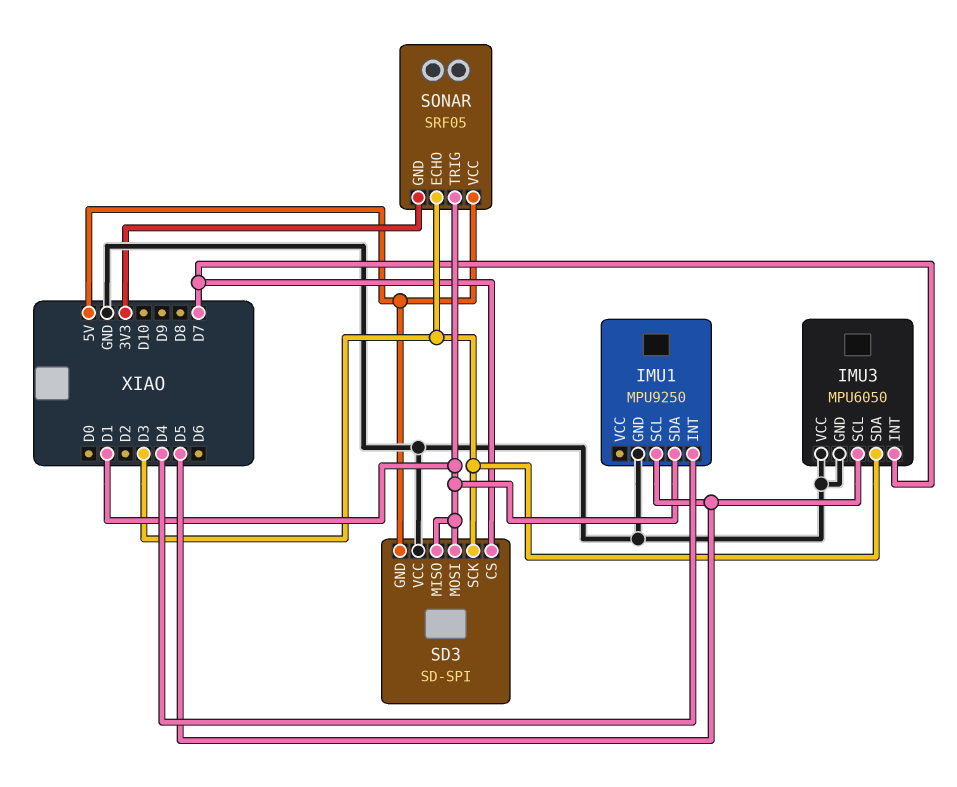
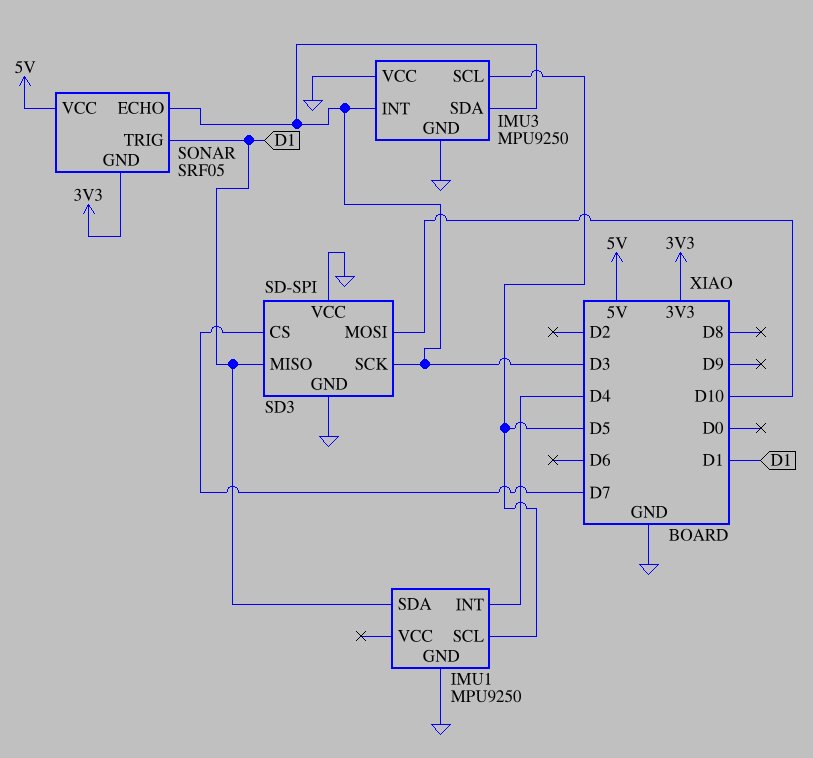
IMU3: MPU6050 -> MPU9250
IMU3 pin INT: D7 -> D3
SD3 pin GND: 5V -> GND
SD3 pin MOSI: D1 -> D10

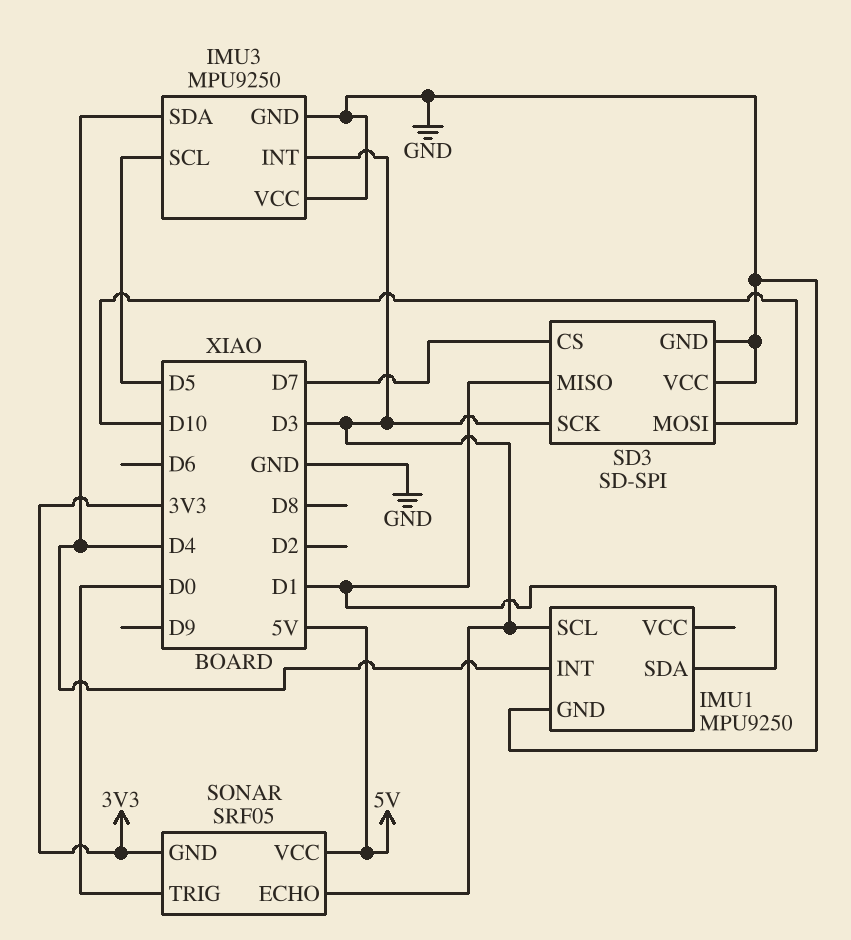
IMU1 pin SCL: D5 -> D3
IMU3 pin SDA: D3 -> D4
SONAR pin TRIG: D1 -> D0

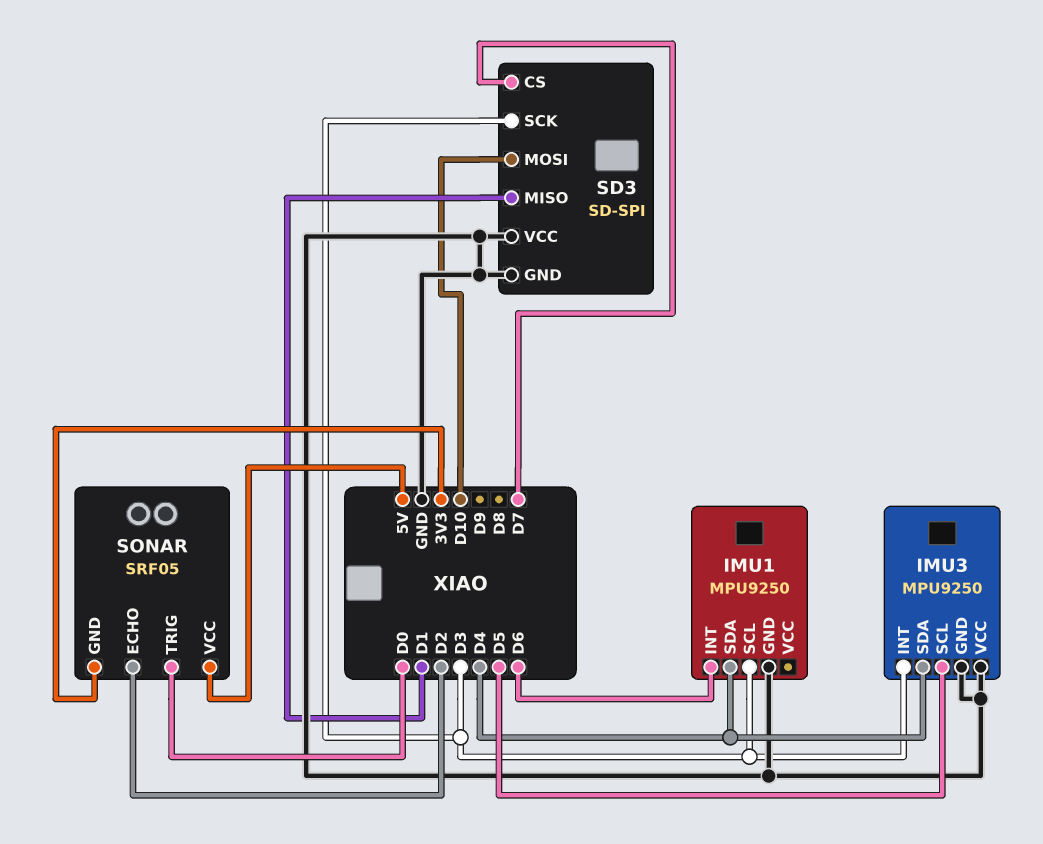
IMU1 pin INT: D4 -> D6
IMU1 pin SDA: D1 -> D4
SONAR pin ECHO: D3 -> D2

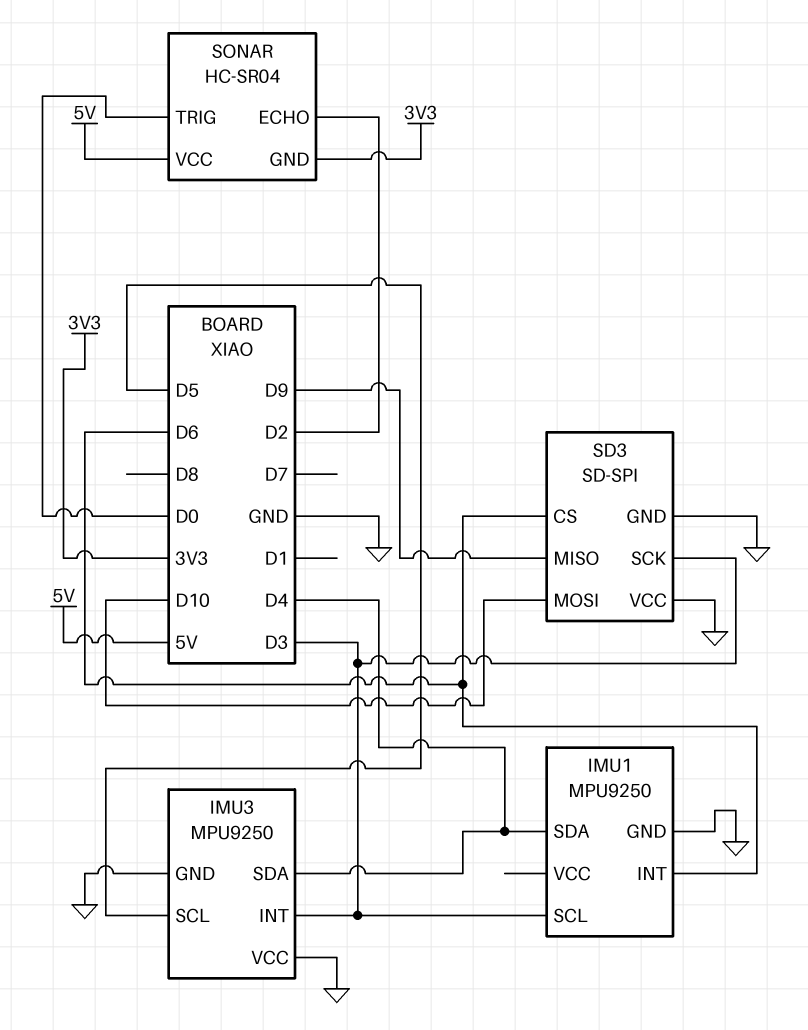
SD3 pin CS: D7 -> D6
SD3 pin MISO: D1 -> D9
SONAR: SRF05 -> HC-SR04

